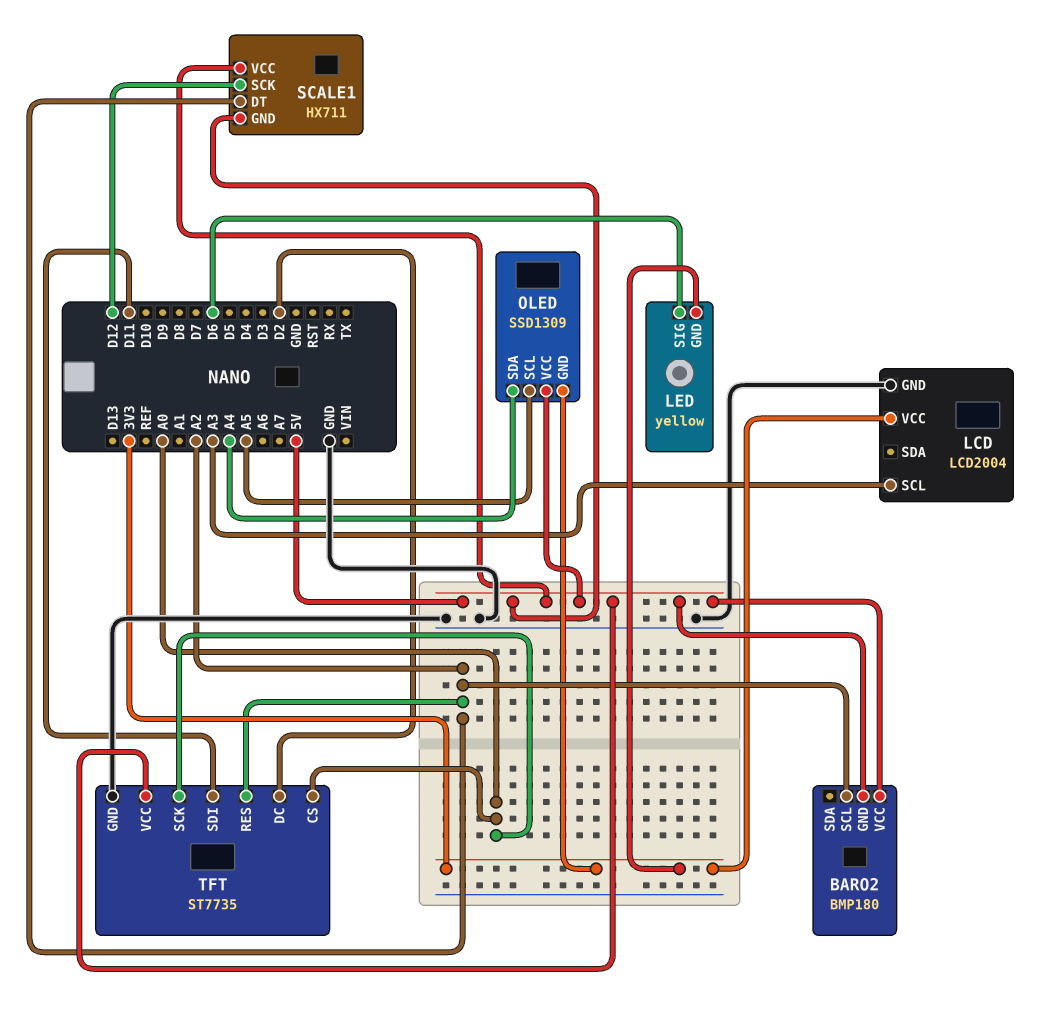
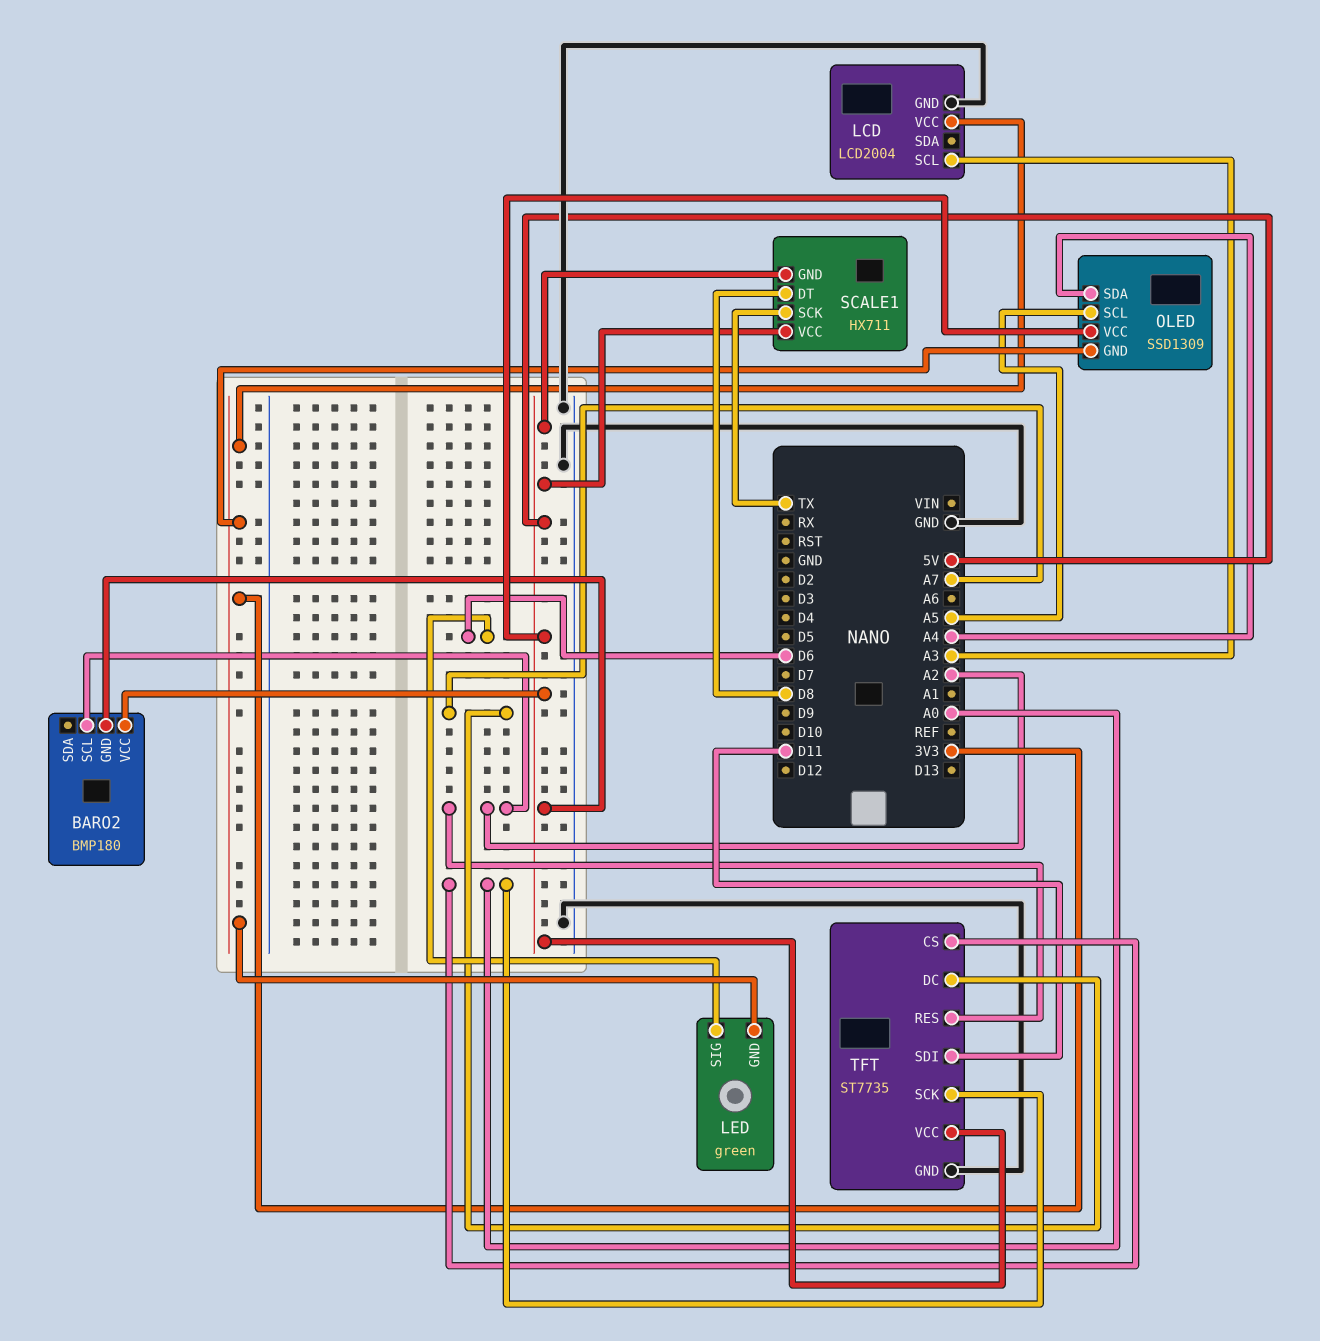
LED: yellow -> green
SCALE1 pin DT: A2 -> D8
SCALE1 pin SCK: D12 -> TX
TFT pin DC: D2 -> A7

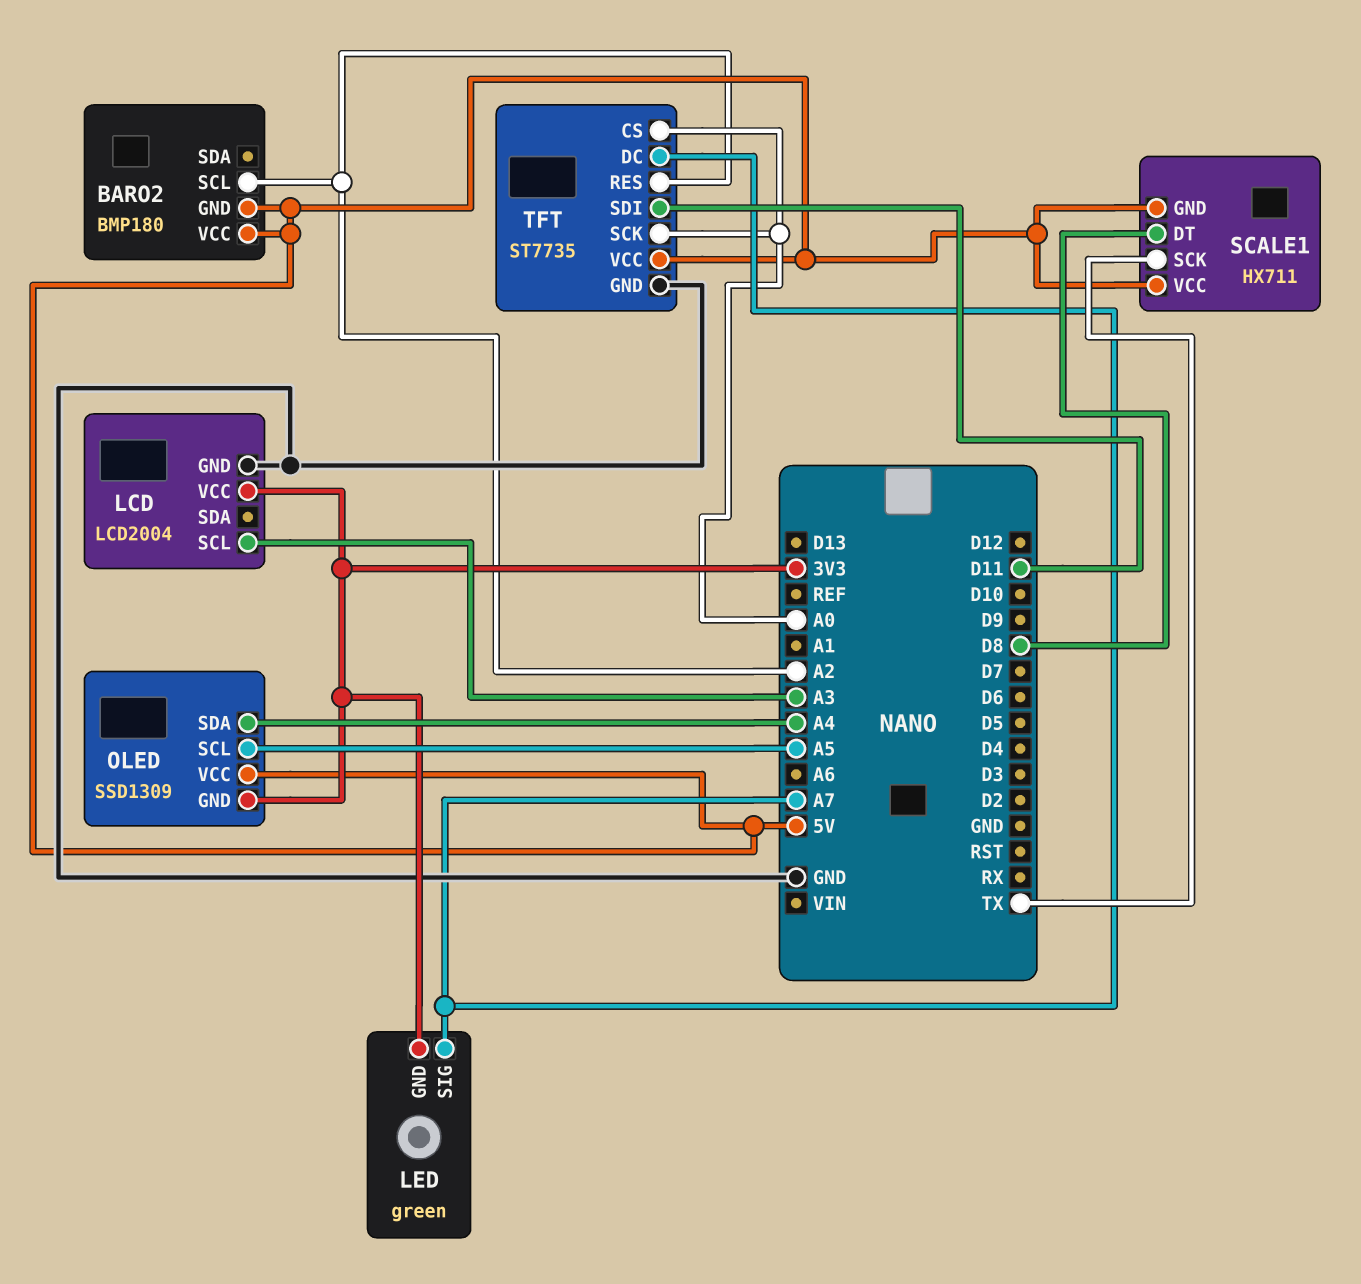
LED pin SIG: D6 -> A7

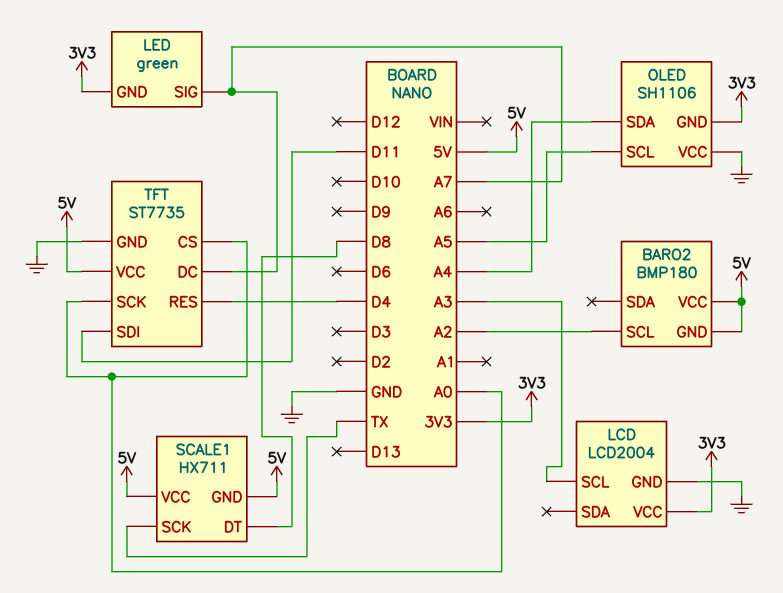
OLED: SSD1309 -> SH1106
OLED pin VCC: 5V -> GND
TFT pin RES: A2 -> D4

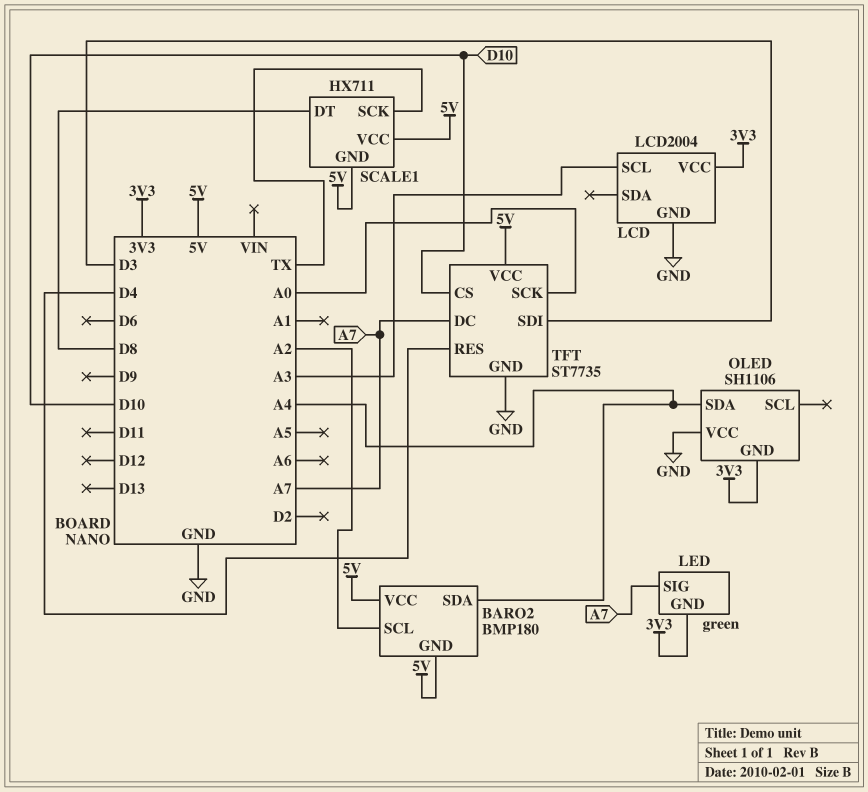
BARO2 pin SDA: none -> A4
OLED pin SCL: A5 -> none
TFT pin CS: A0 -> D10
TFT pin SDI: D11 -> D3

